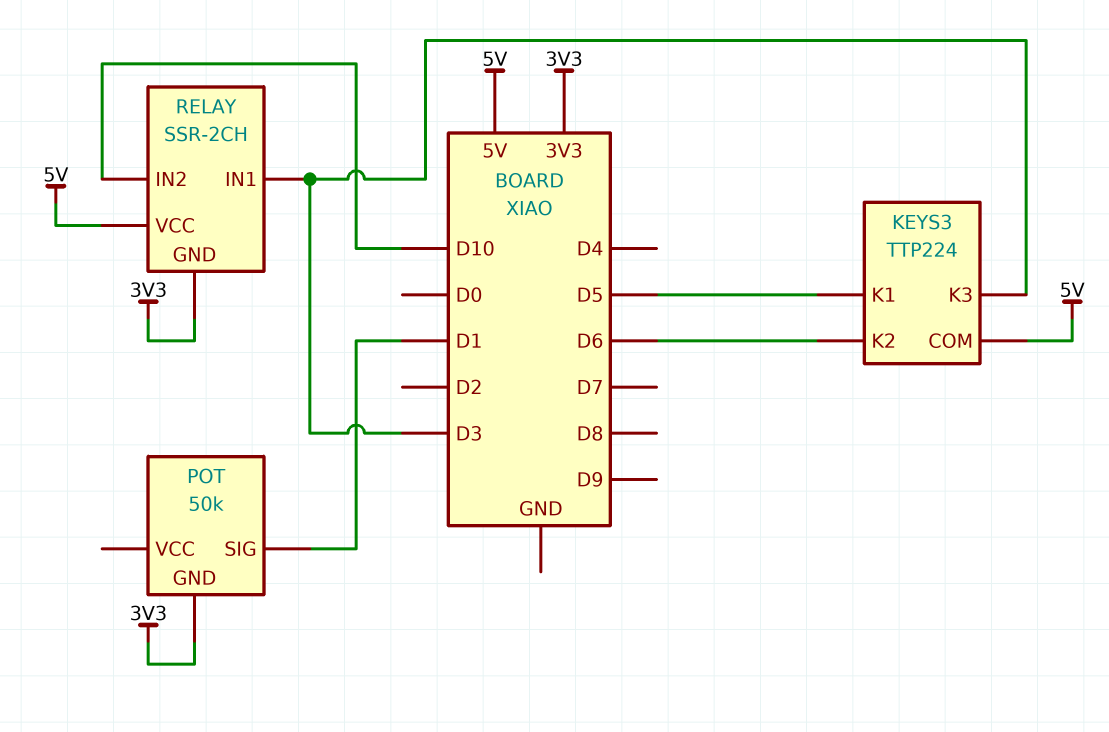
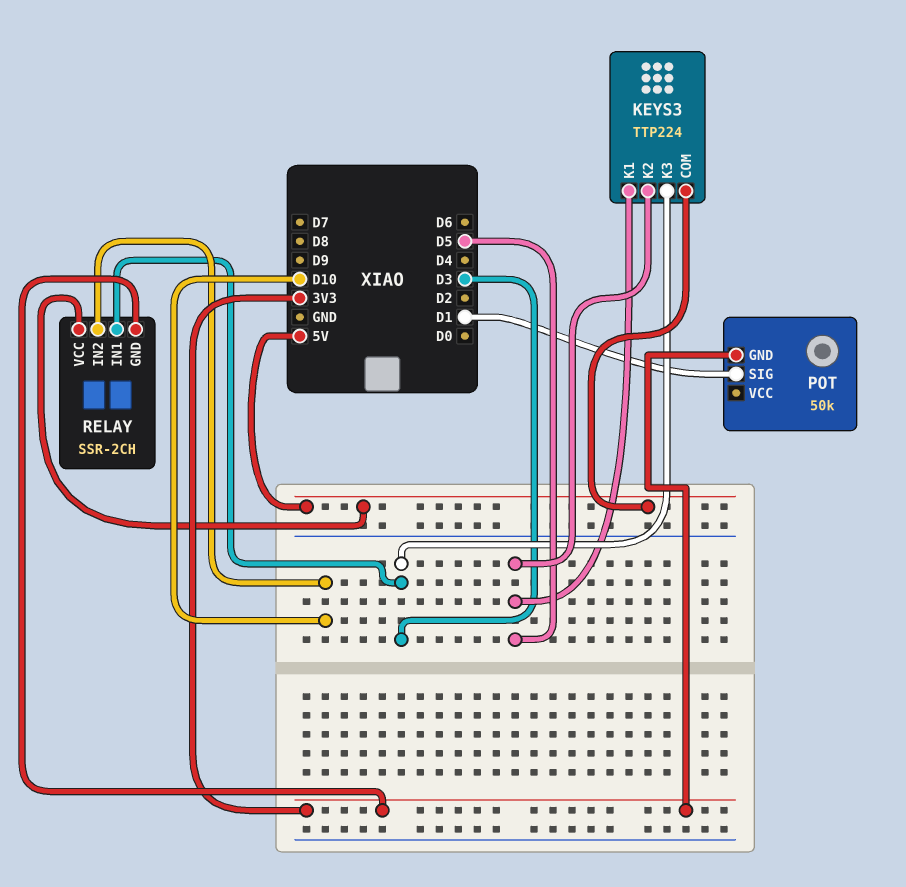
KEYS3 pin K2: D6 -> D5

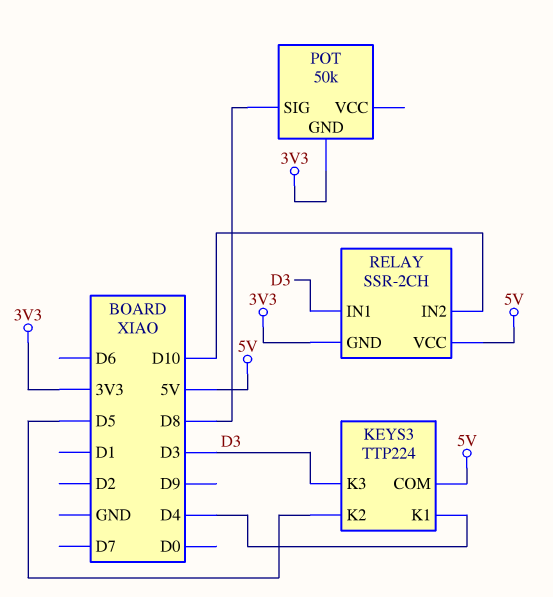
KEYS3 pin K1: D5 -> D4
POT pin SIG: D1 -> D8

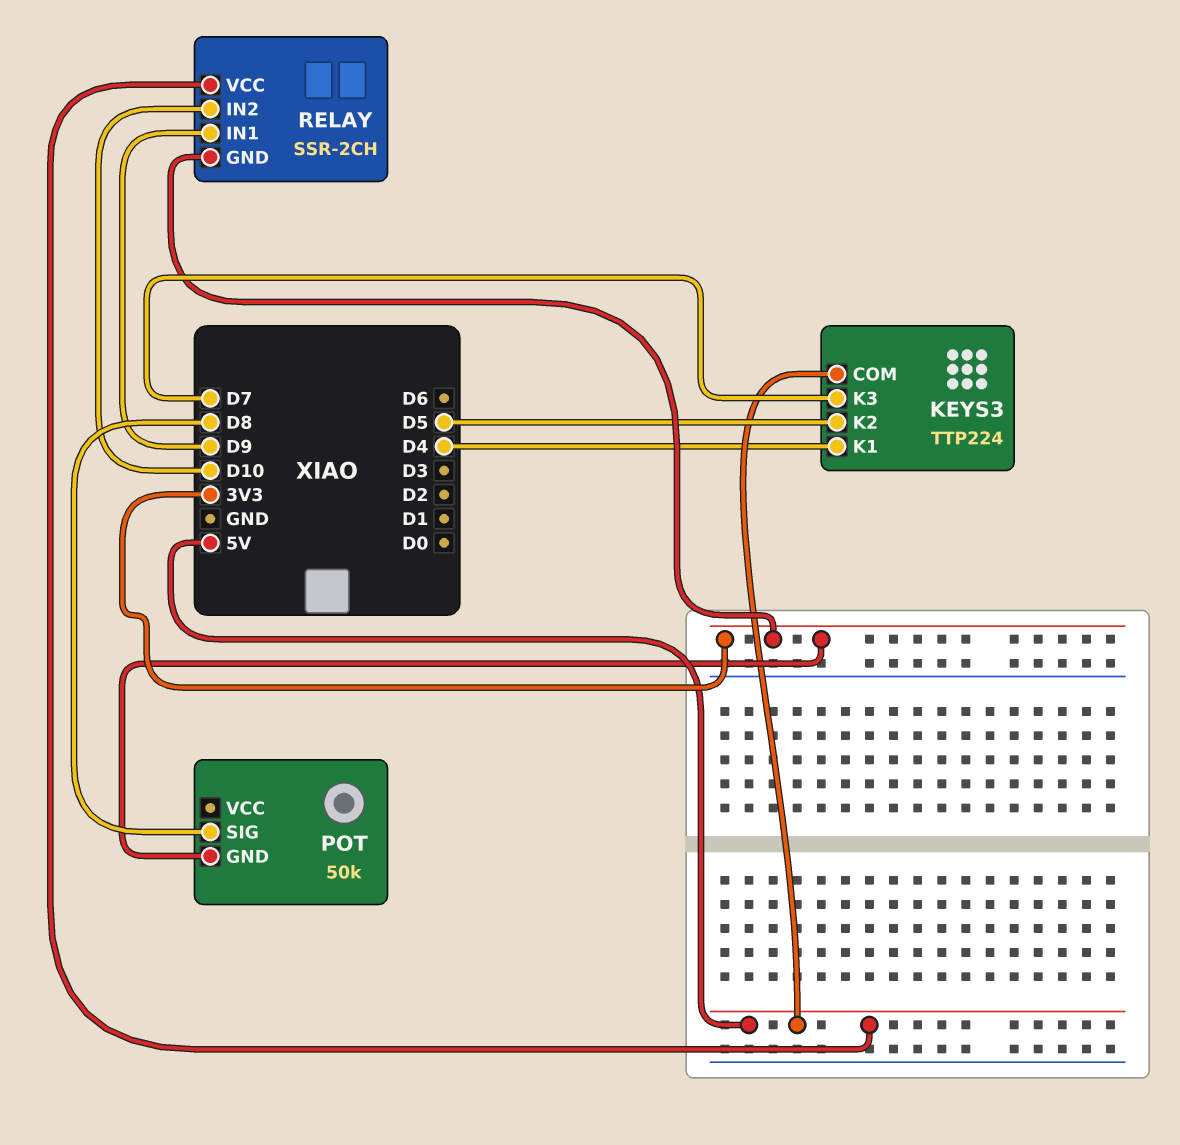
KEYS3 pin K3: D3 -> D7
RELAY pin IN1: D3 -> D9

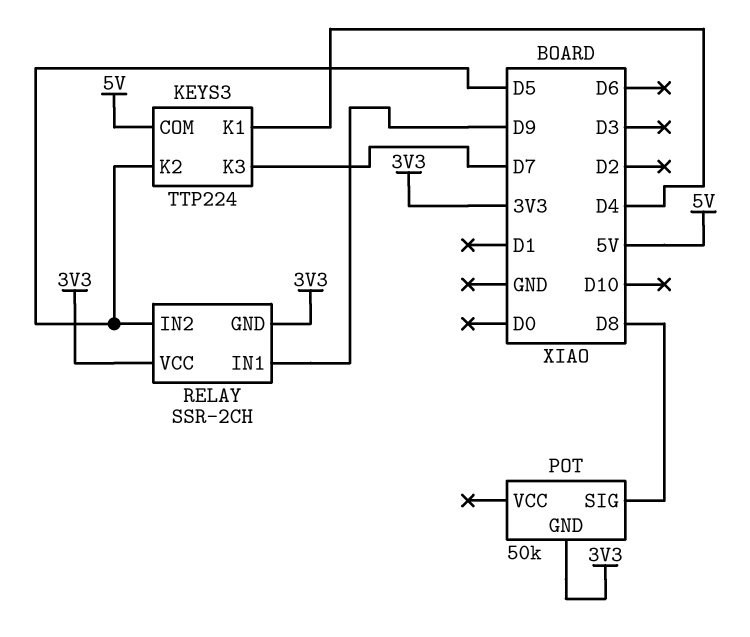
RELAY pin IN2: D10 -> D5
RELAY pin VCC: 5V -> 3V3

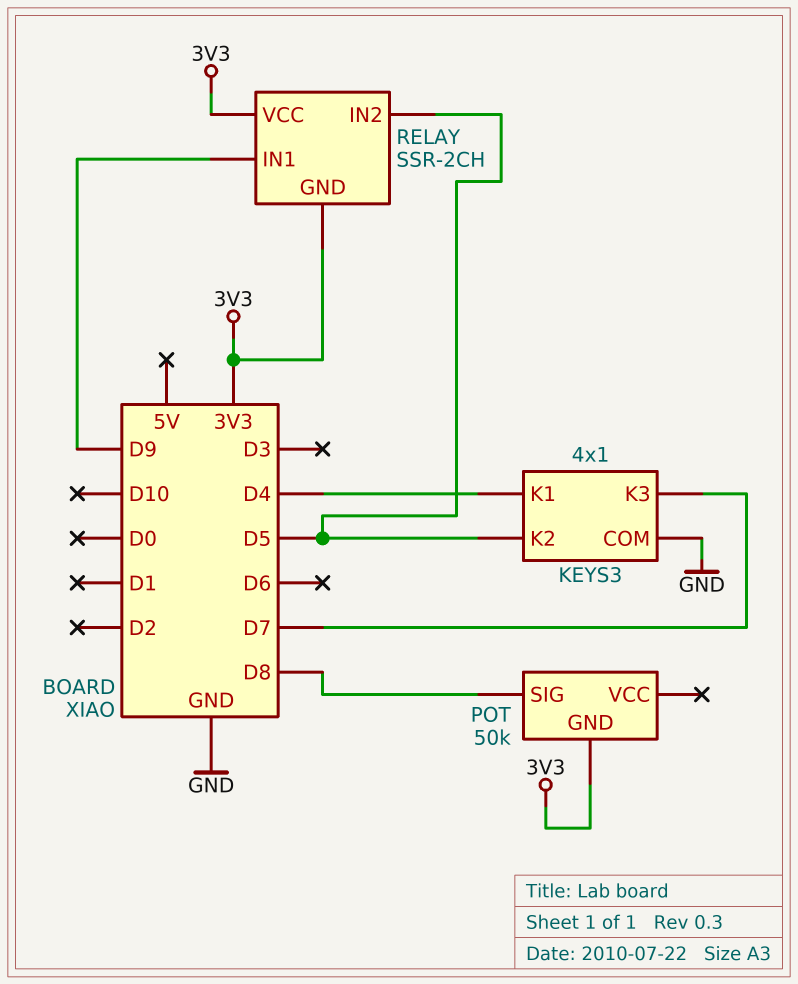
KEYS3: TTP224 -> 4x1
KEYS3 pin COM: 5V -> GND

